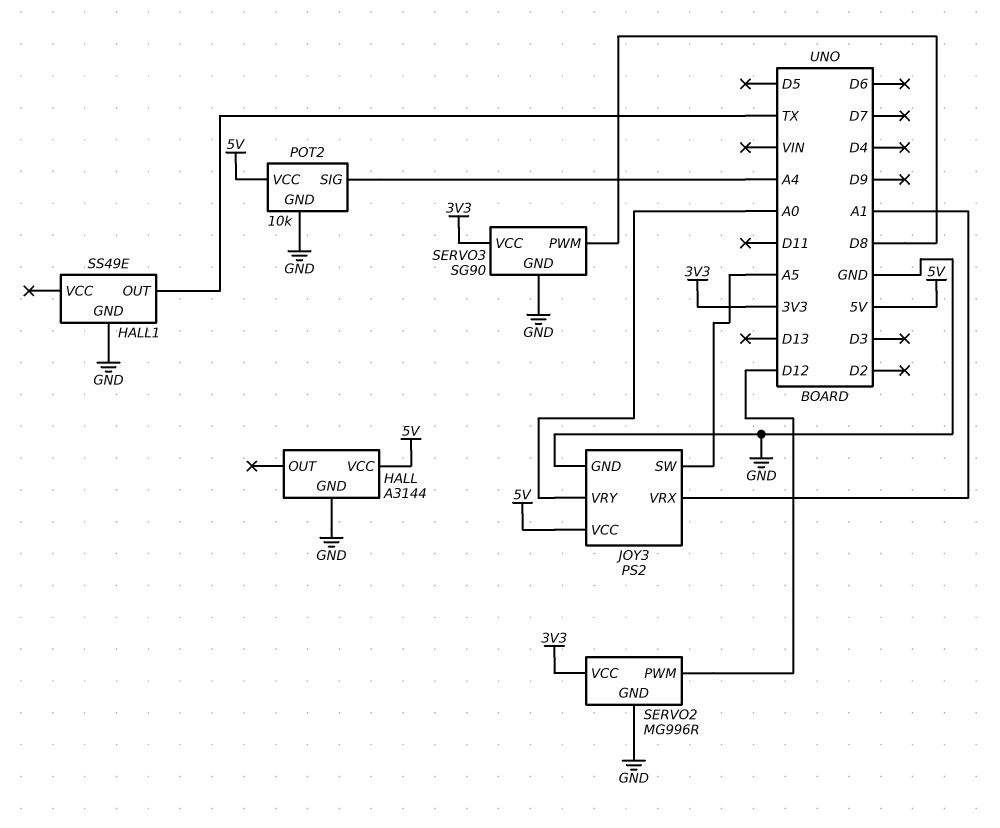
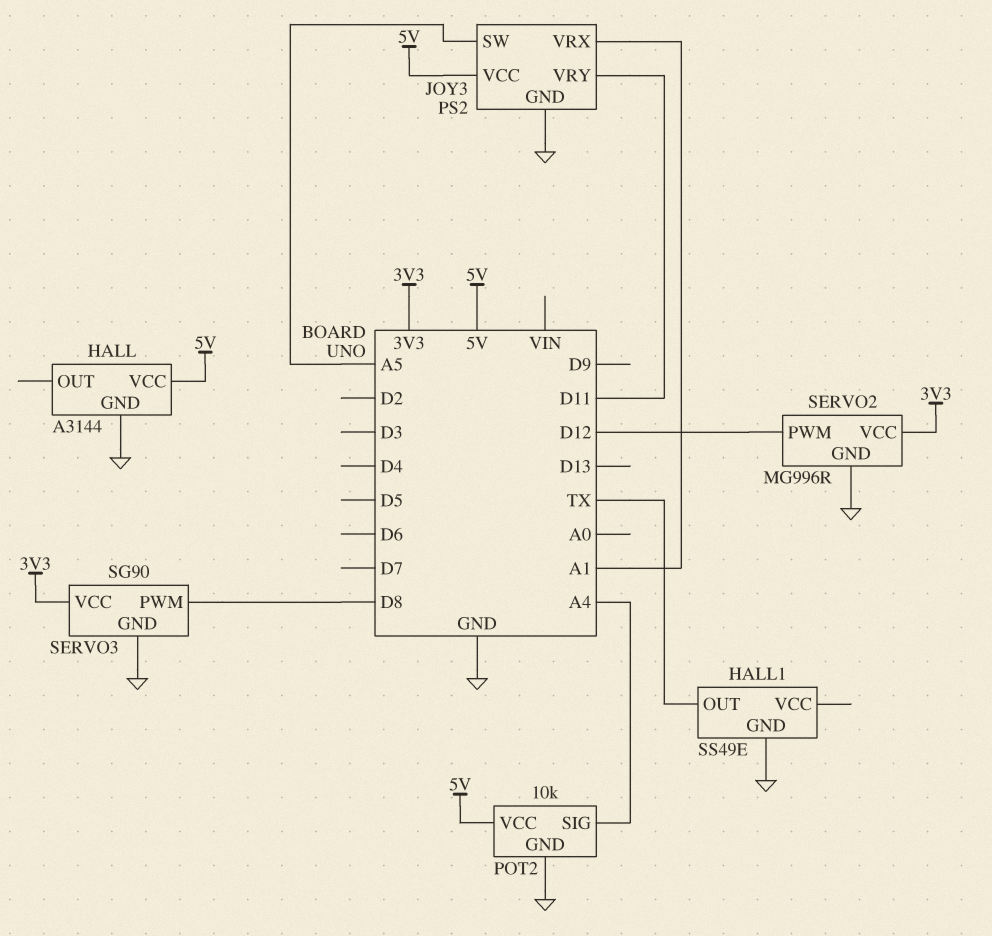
JOY3 pin VRY: A0 -> D11

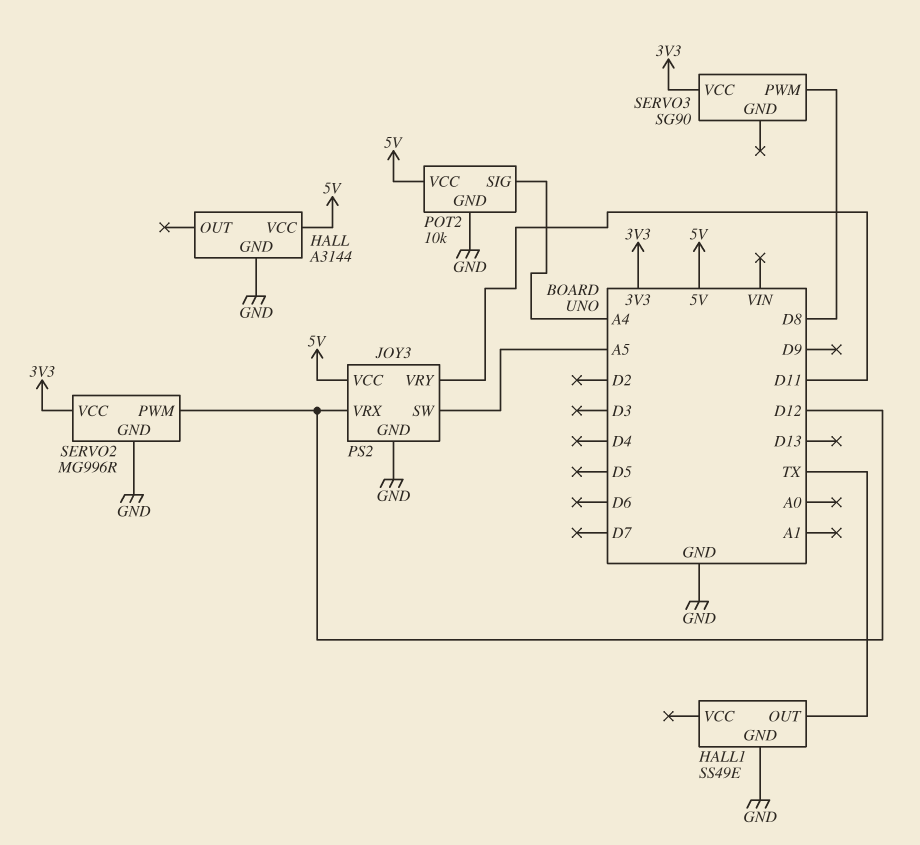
JOY3 pin VRX: A1 -> D12
SERVO3 pin GND: GND -> none

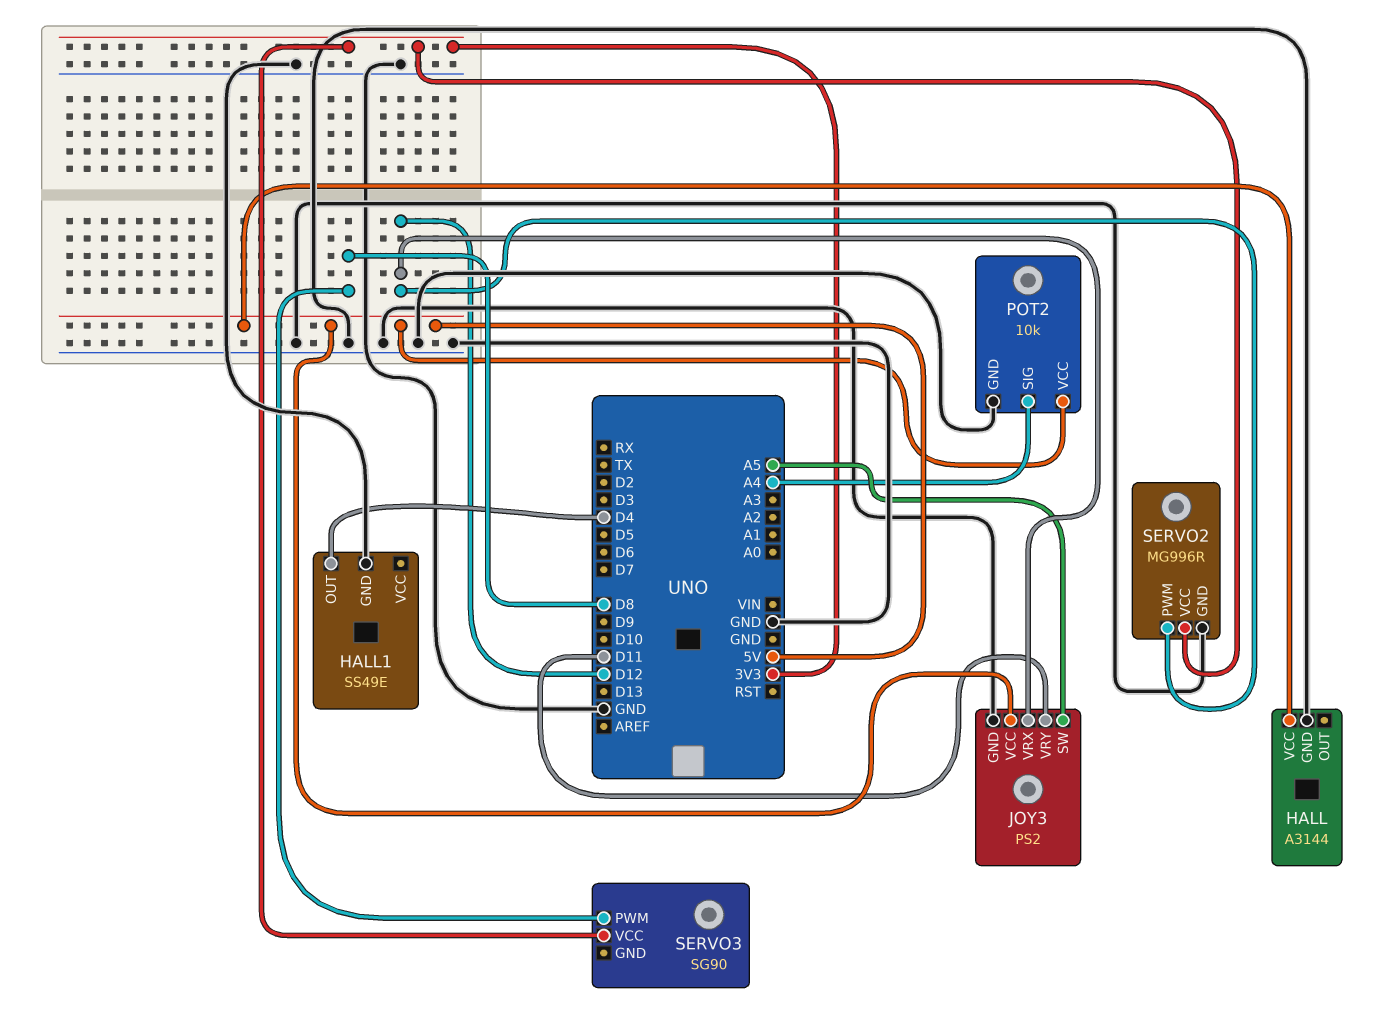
HALL1 pin OUT: TX -> D4

